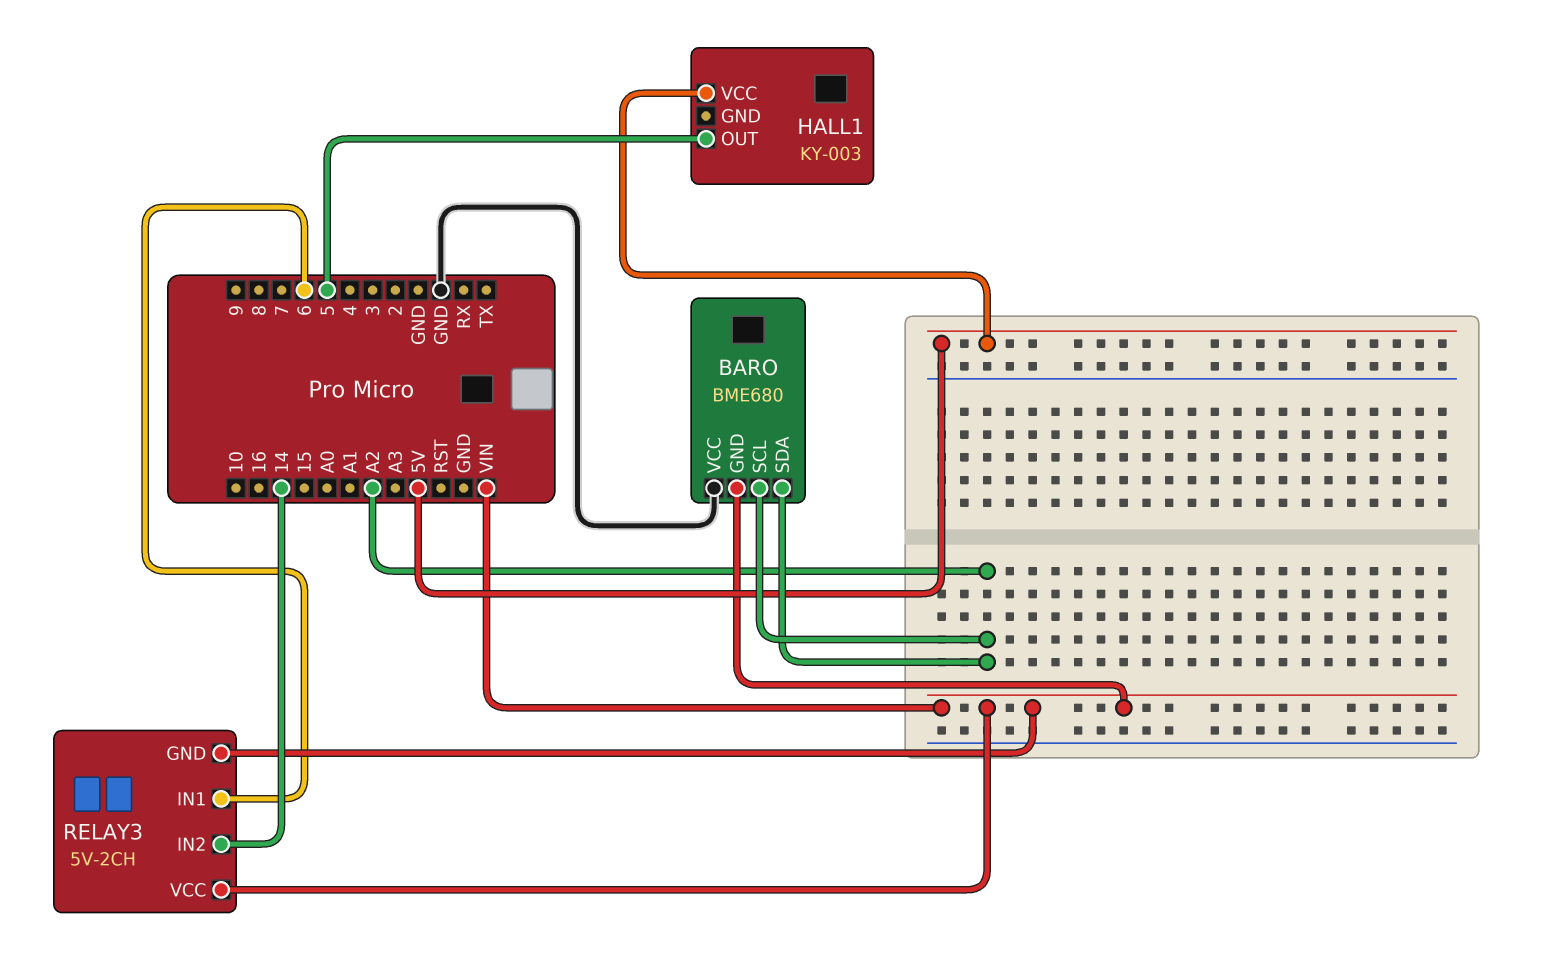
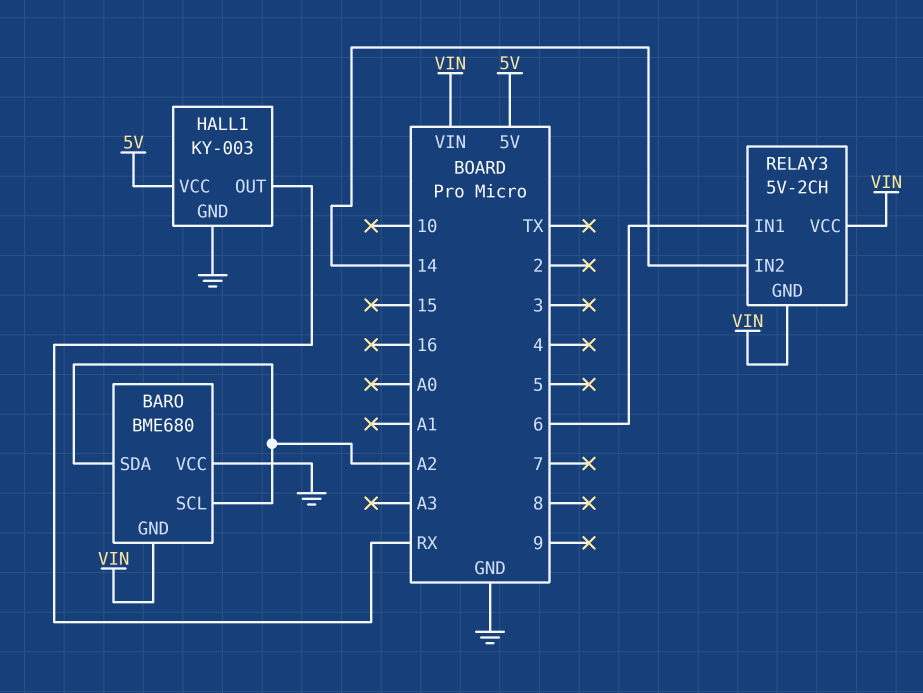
HALL1 pin GND: none -> GND
HALL1 pin OUT: 5 -> RX

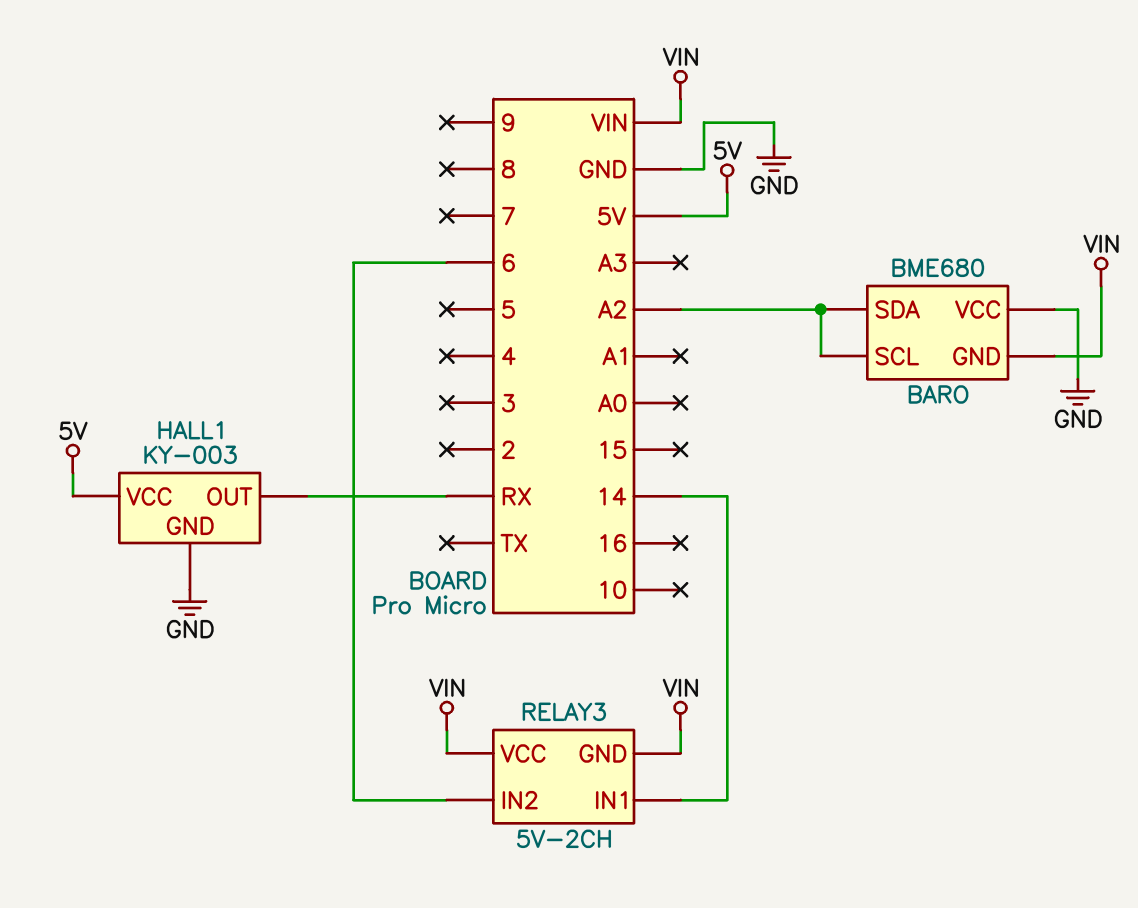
RELAY3 pin IN1: 6 -> 14
RELAY3 pin IN2: 14 -> 6

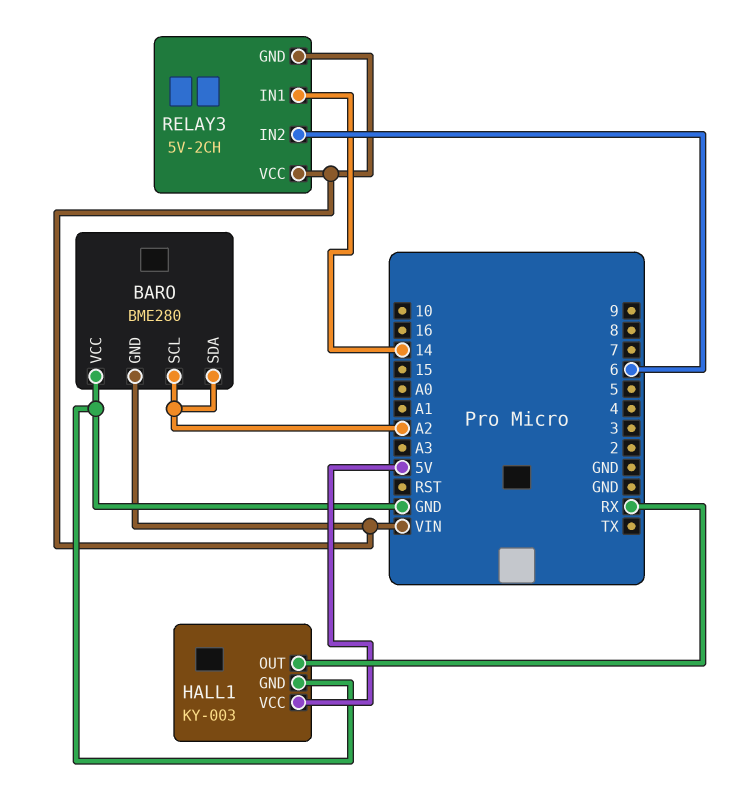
BARO: BME680 -> BME280

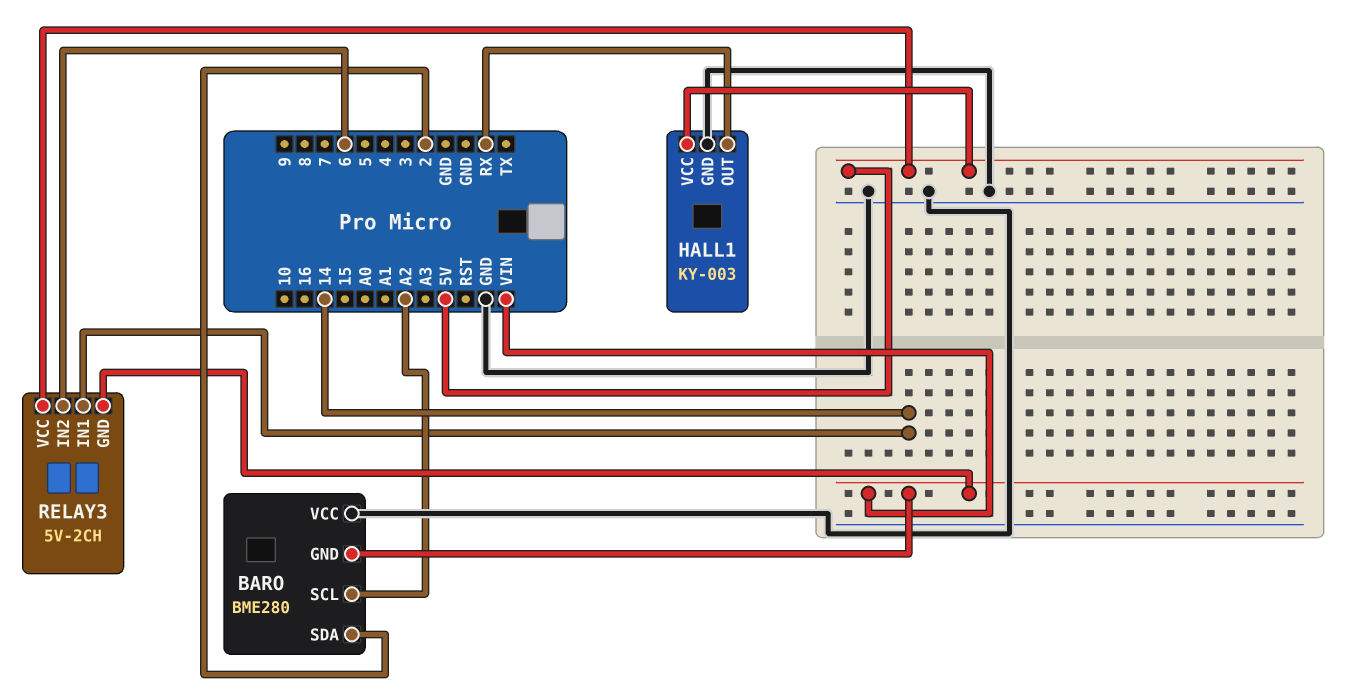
BARO pin SDA: A2 -> 2
RELAY3 pin VCC: VIN -> 5V

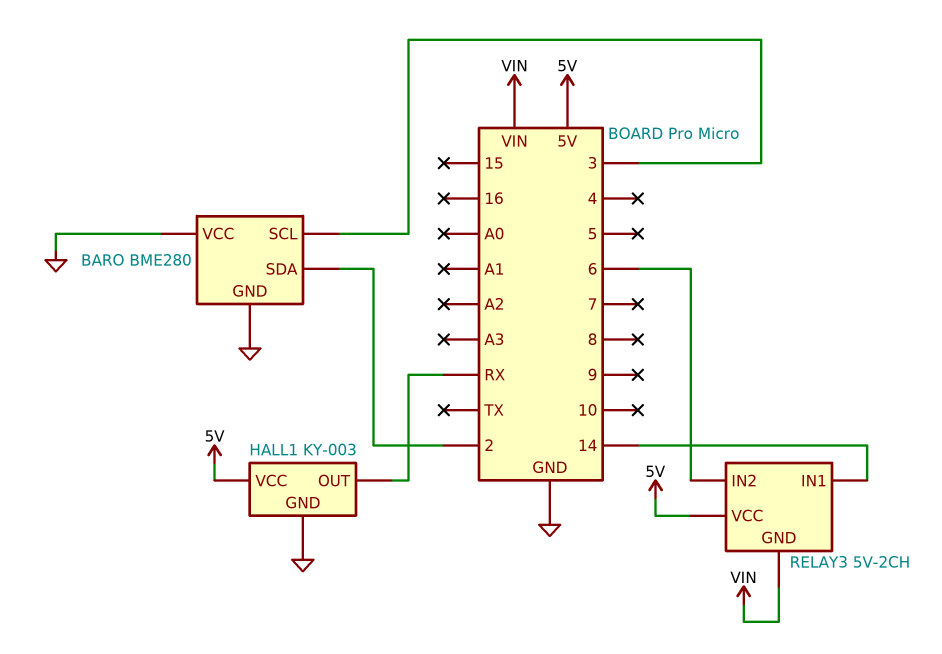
BARO pin GND: VIN -> GND
BARO pin SCL: A2 -> 3

